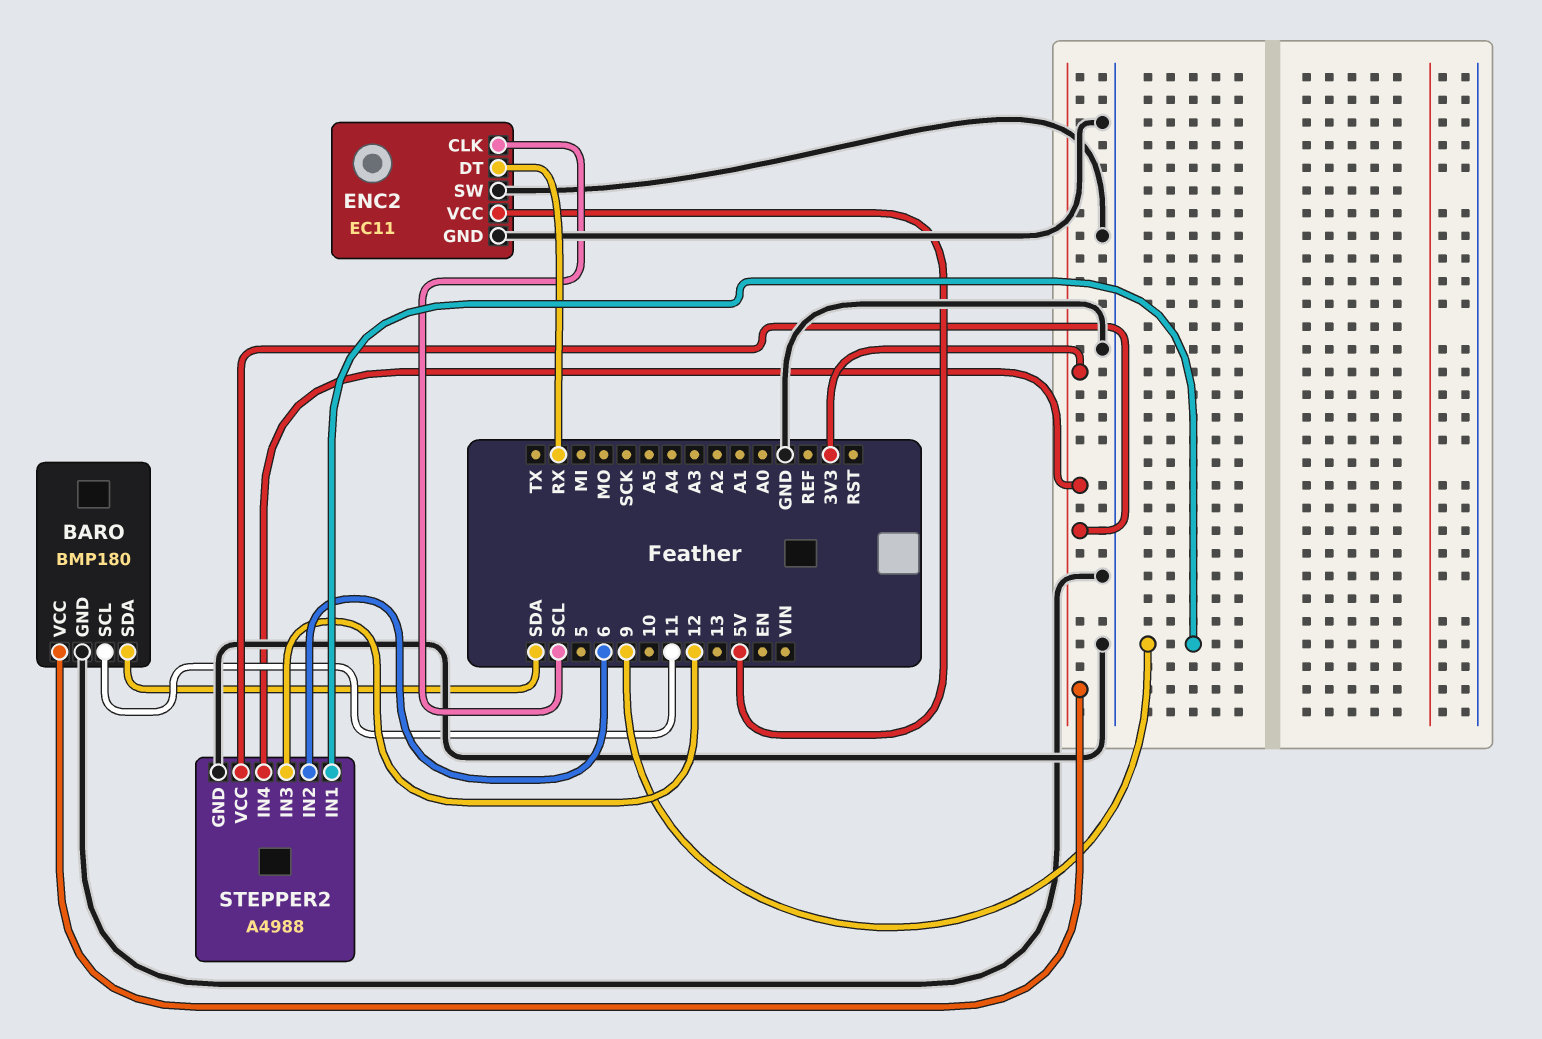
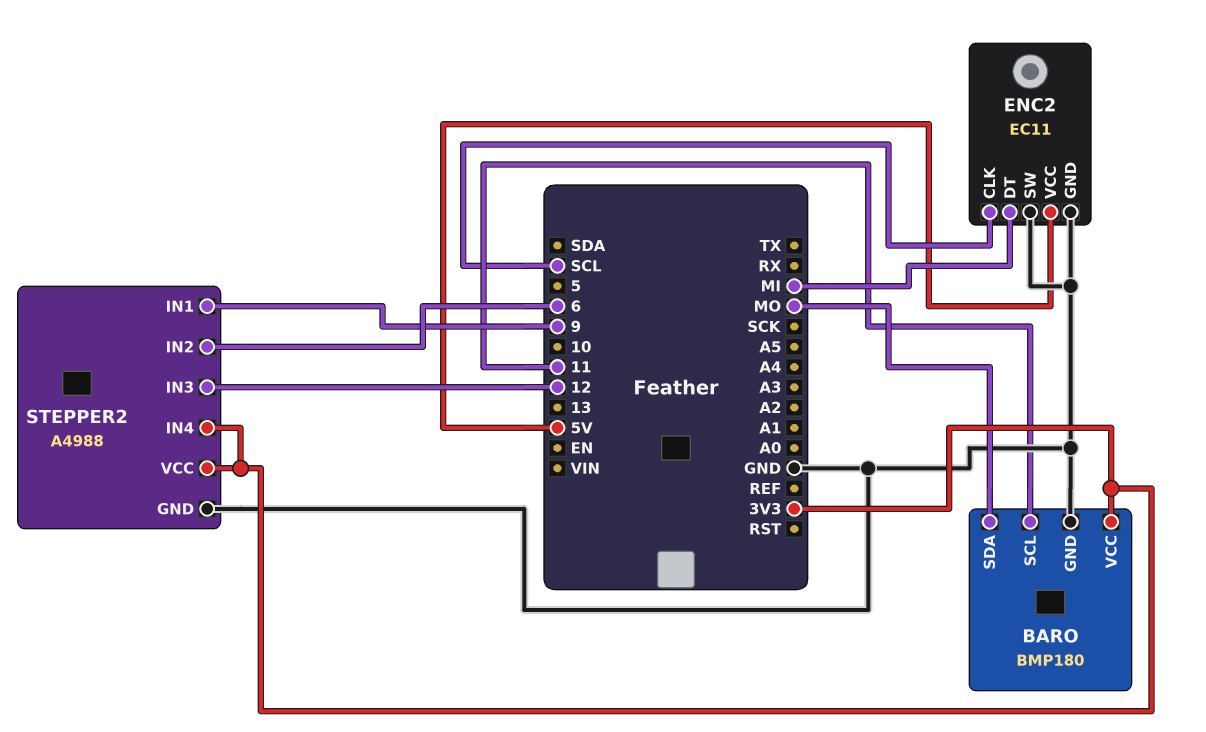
BARO pin SDA: SDA -> MO
ENC2 pin DT: RX -> MI

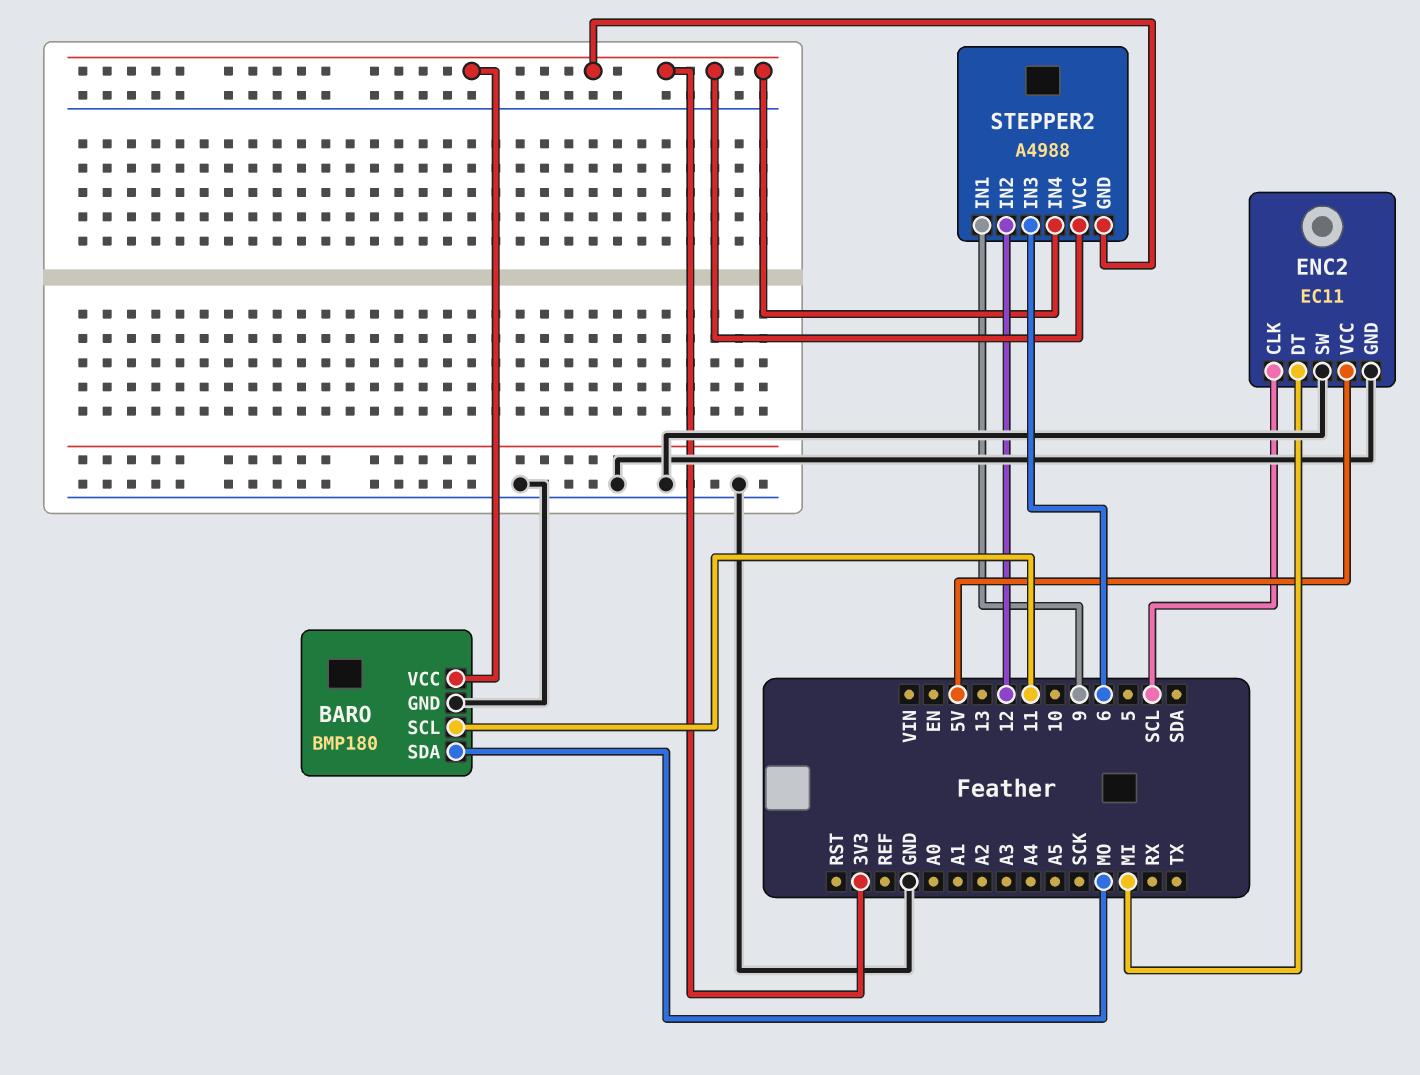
STEPPER2 pin GND: GND -> 3V3
STEPPER2 pin IN2: 6 -> 12
STEPPER2 pin IN3: 12 -> 6

